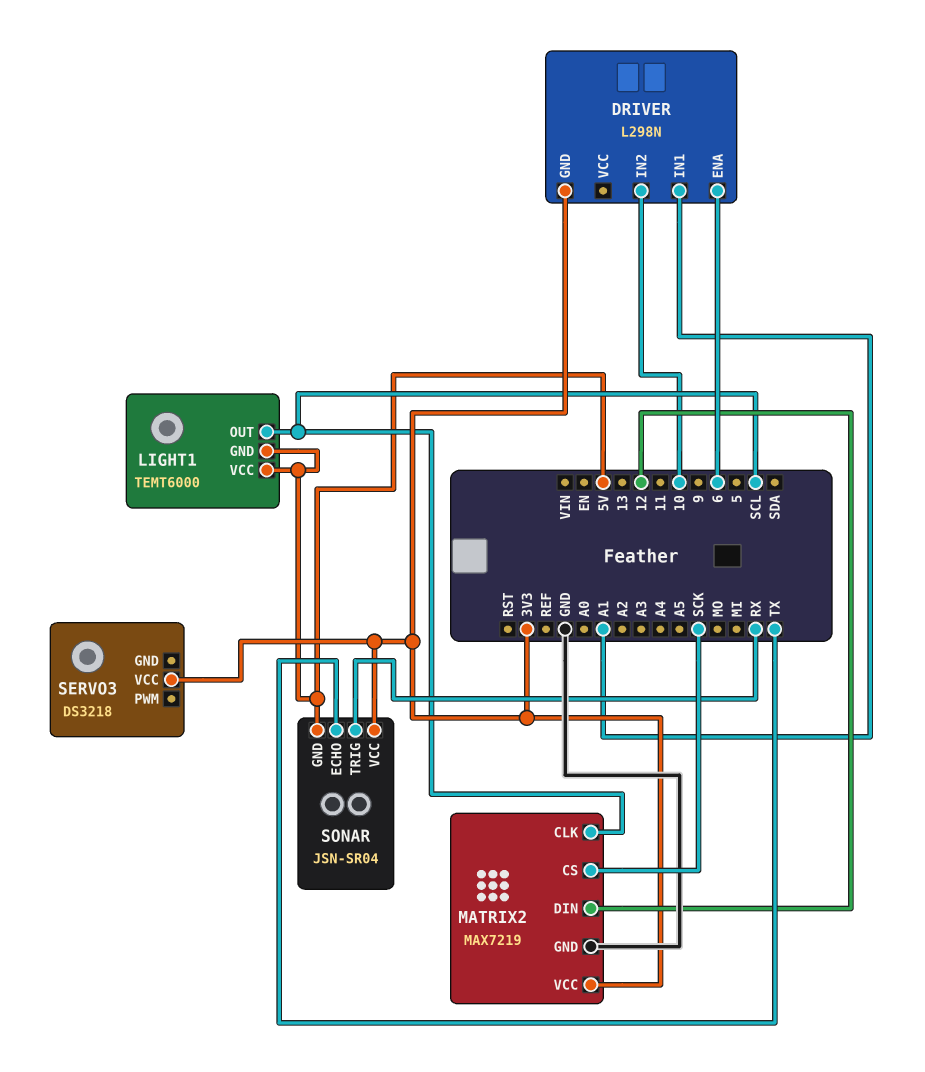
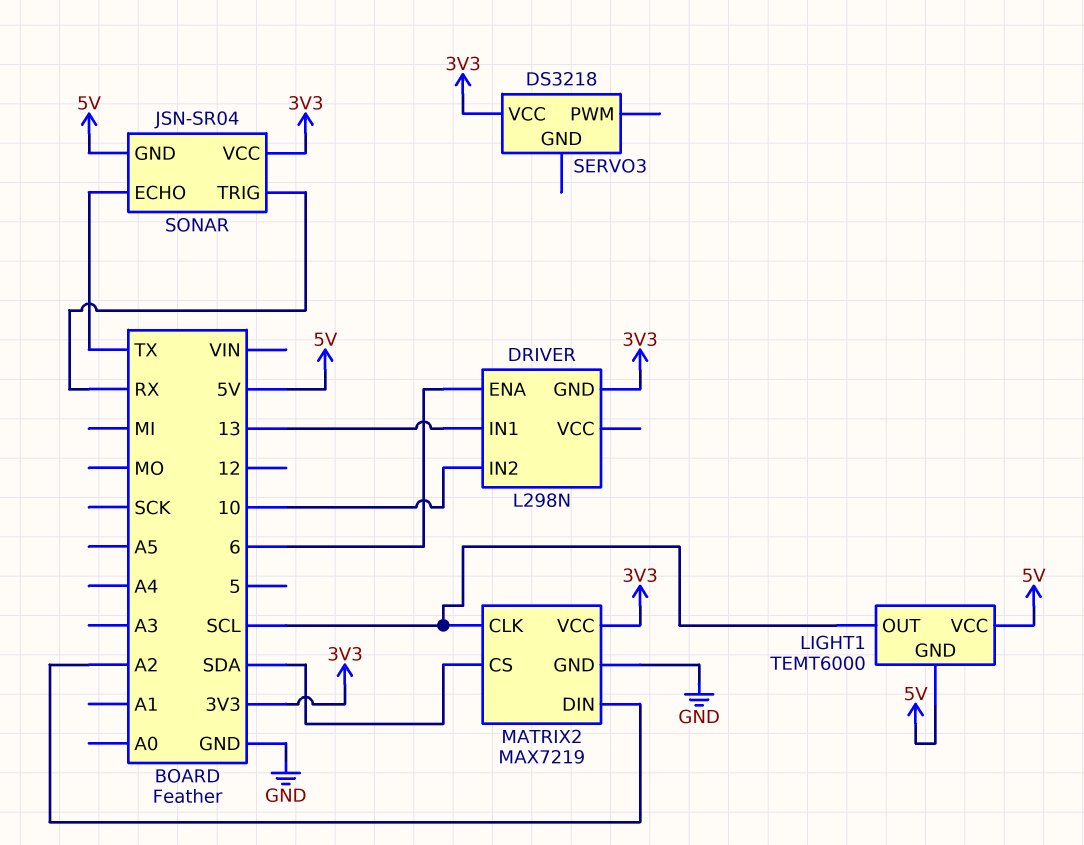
DRIVER pin IN1: A1 -> 13
MATRIX2 pin CS: SCK -> SDA
MATRIX2 pin DIN: 12 -> A2

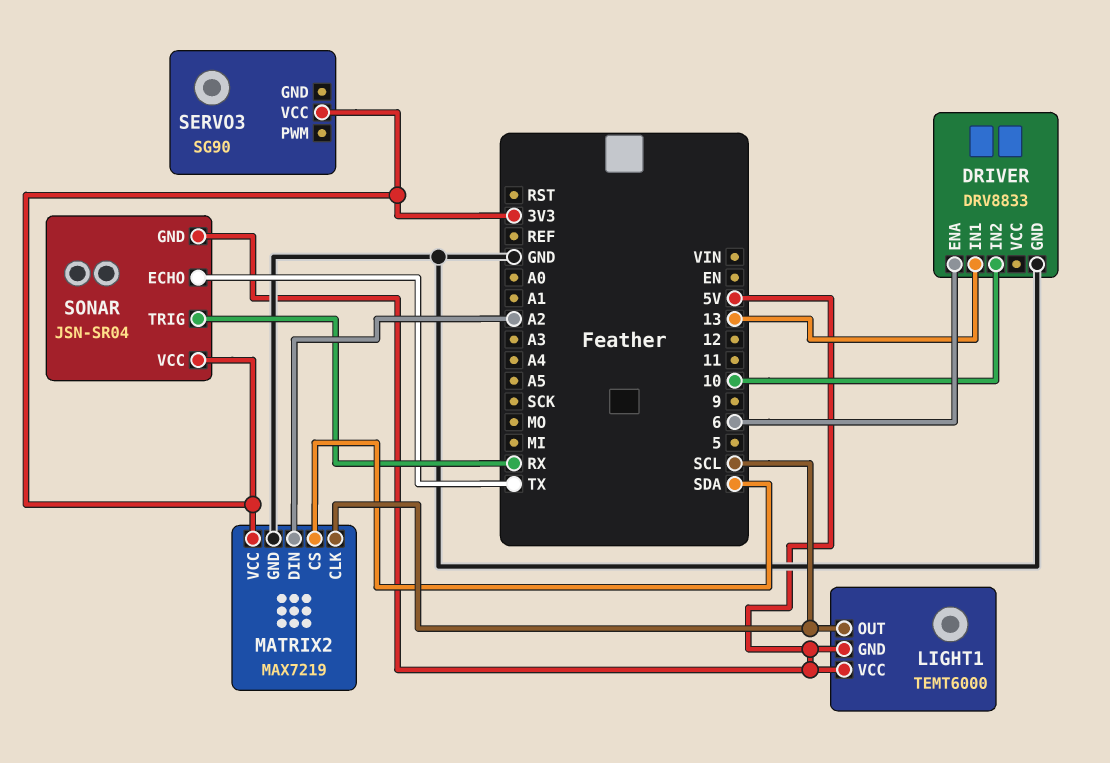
DRIVER: L298N -> DRV8833
DRIVER pin GND: 3V3 -> GND
SERVO3: DS3218 -> SG90

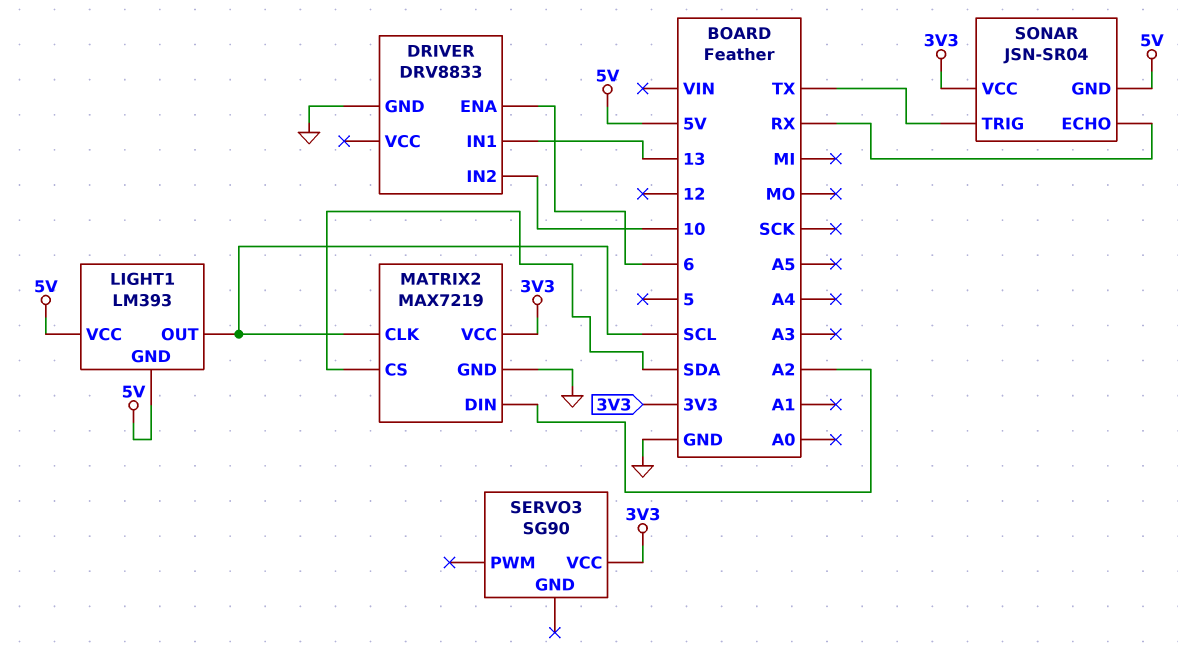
LIGHT1: TEMT6000 -> LM393
SONAR pin ECHO: TX -> RX
SONAR pin TRIG: RX -> TX

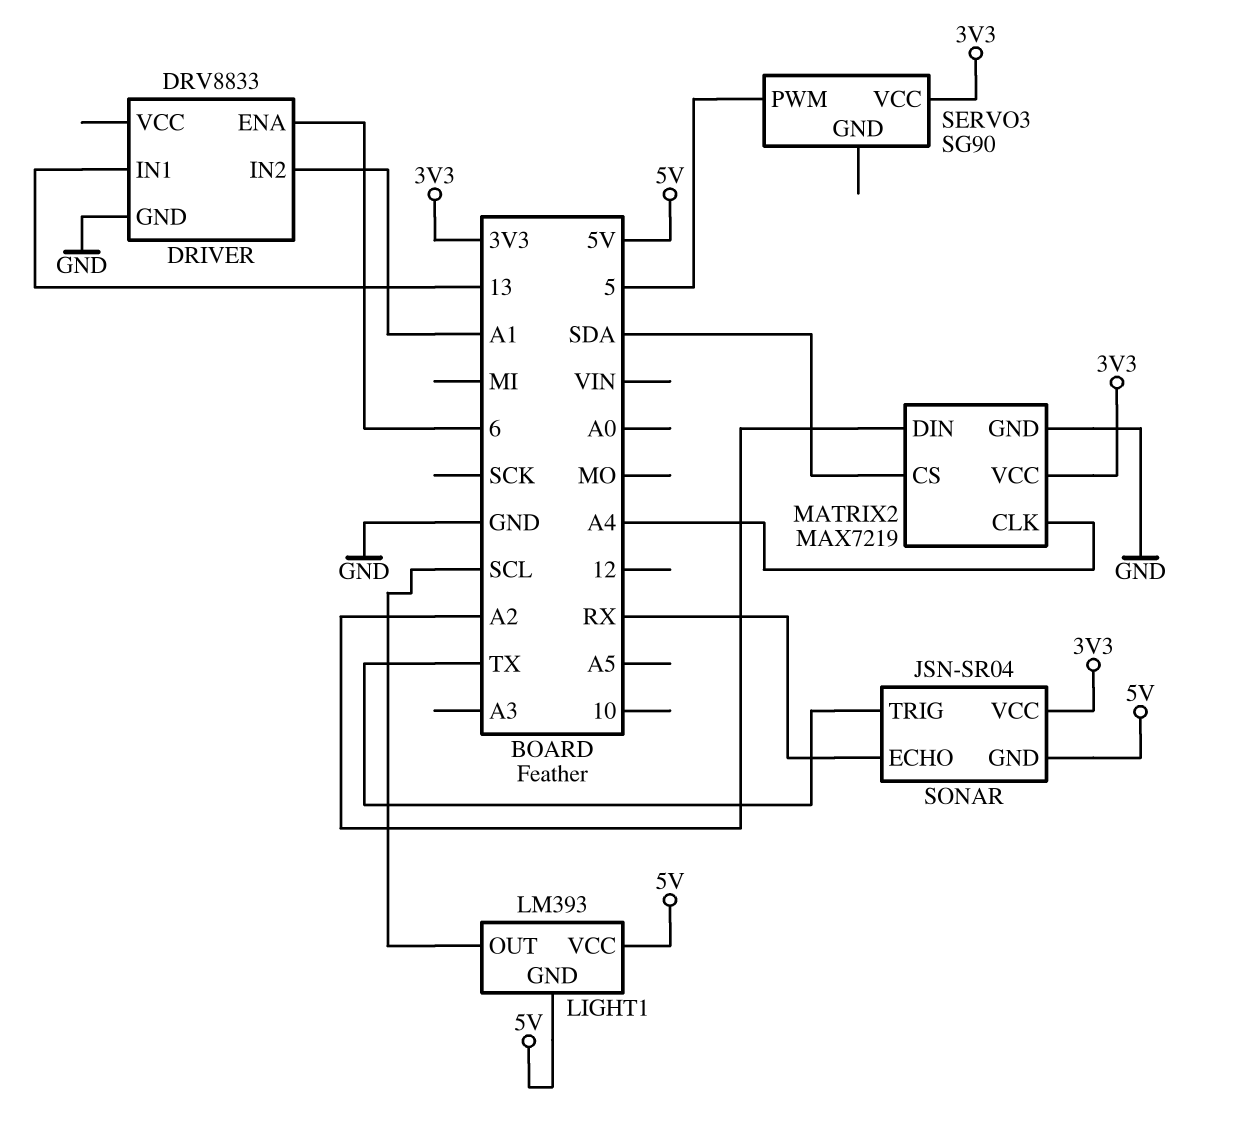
DRIVER pin IN2: 10 -> A1
MATRIX2 pin CLK: SCL -> A4
SERVO3 pin PWM: none -> 5

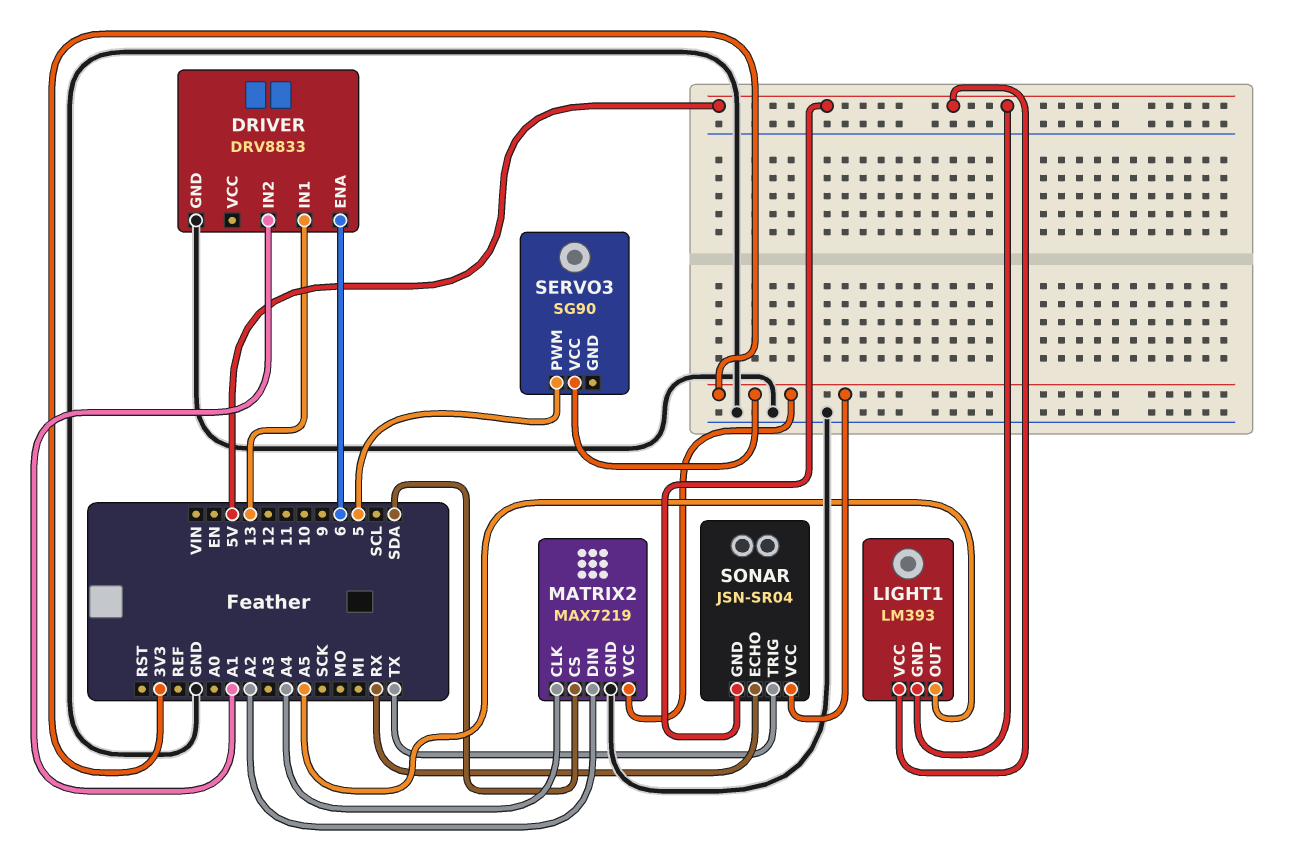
LIGHT1 pin OUT: SCL -> A5

